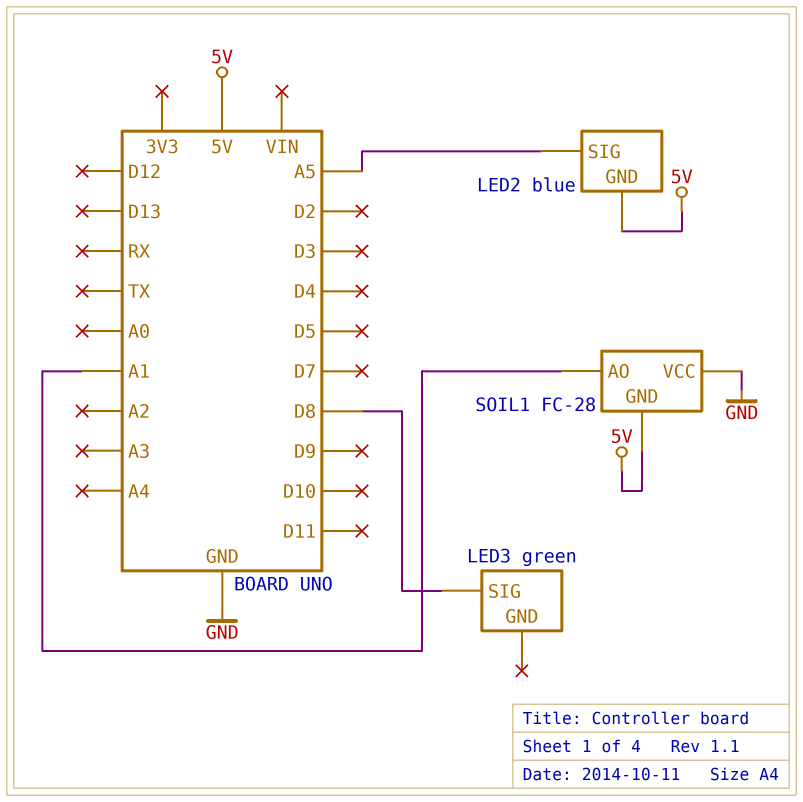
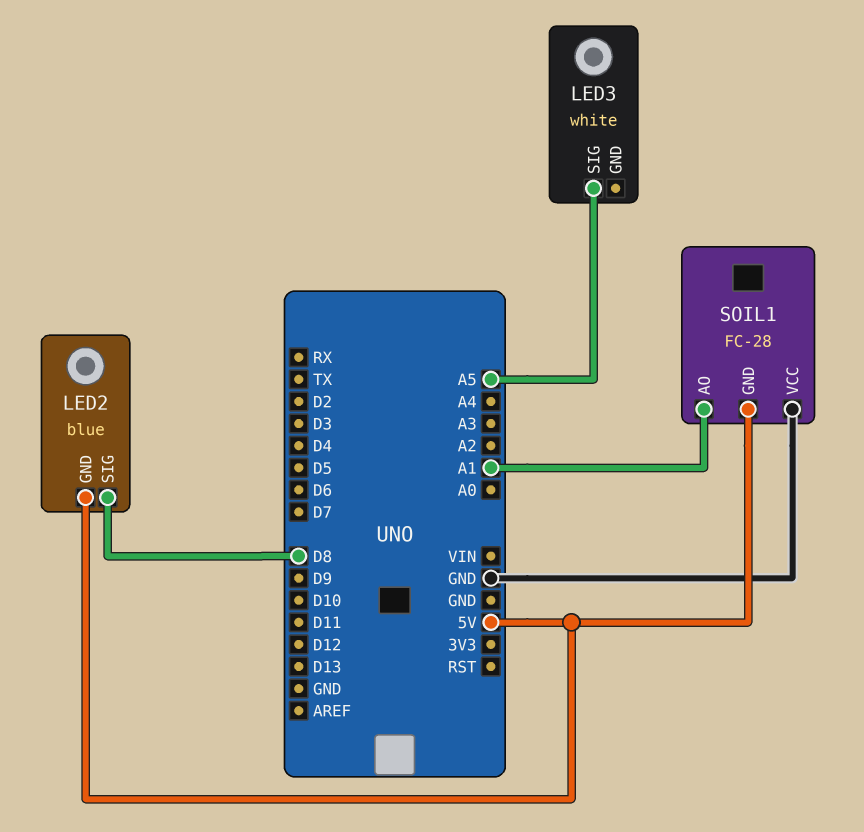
LED2 pin SIG: A5 -> D8
LED3: green -> white
LED3 pin SIG: D8 -> A5

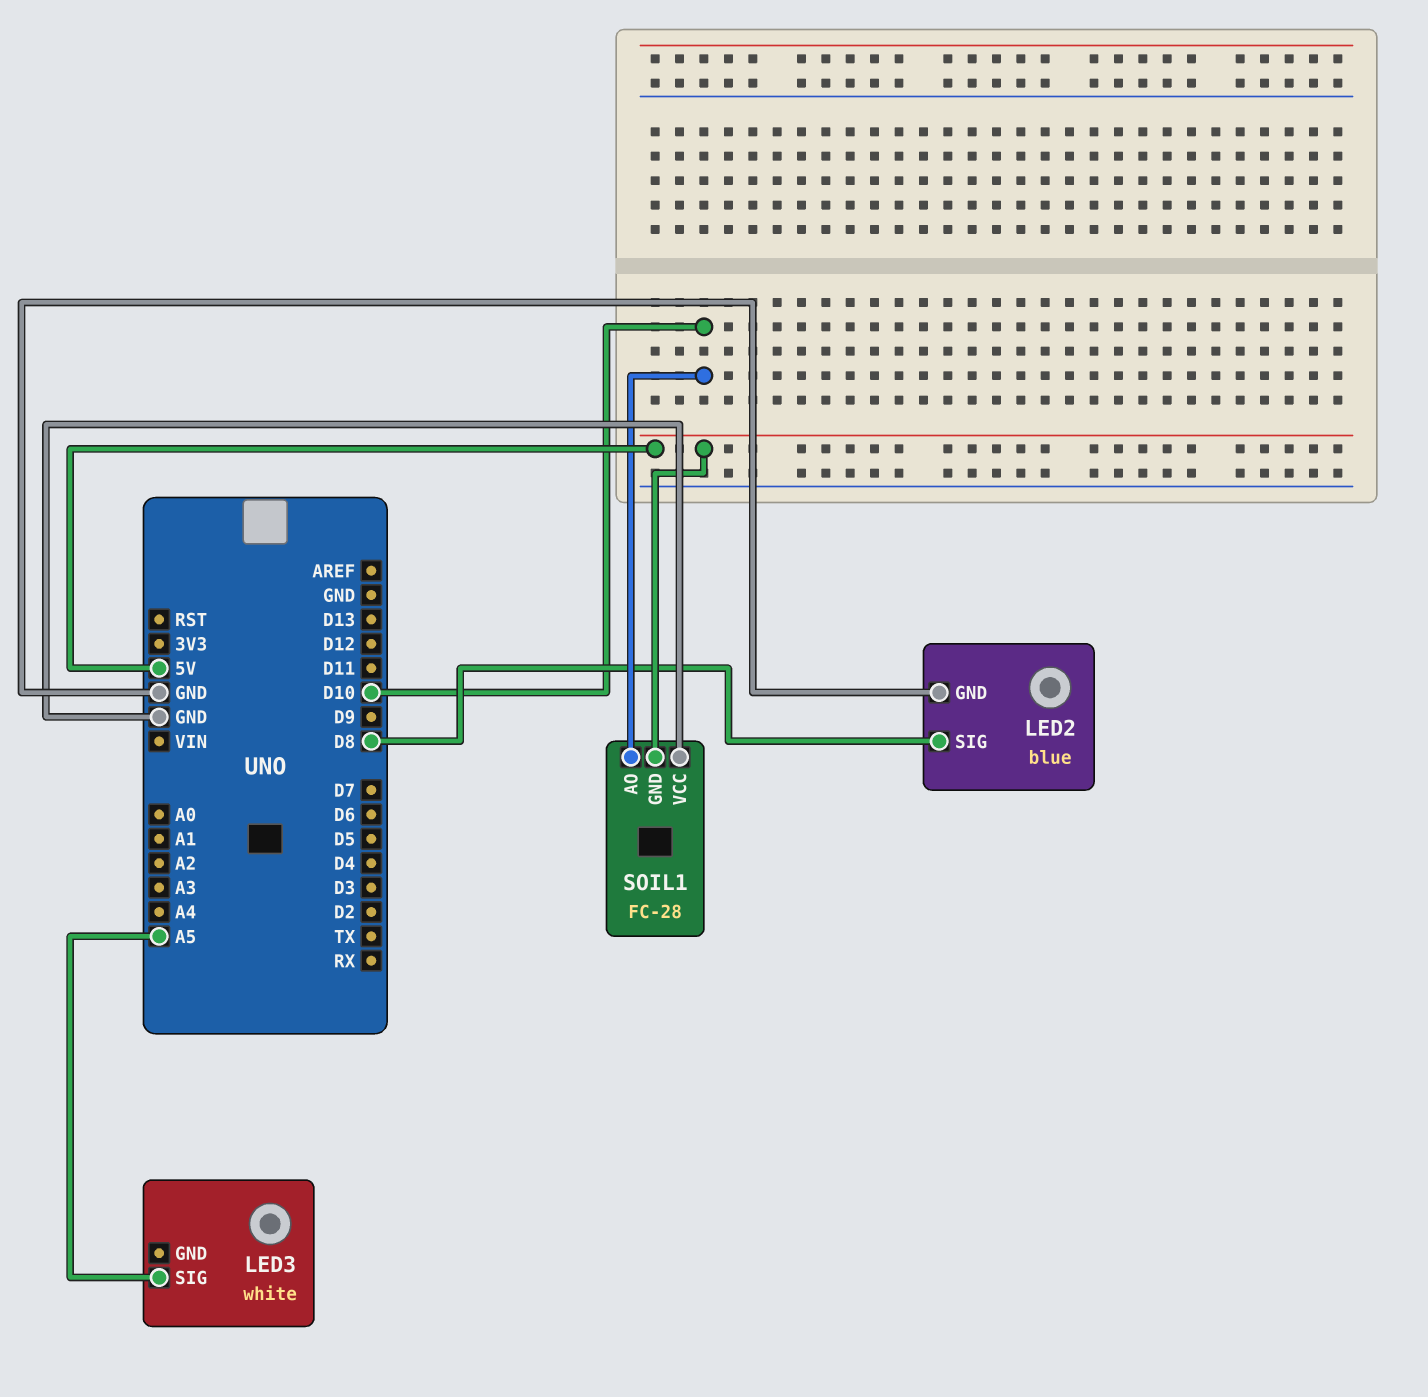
LED2 pin GND: 5V -> GND
SOIL1 pin AO: A1 -> D10

